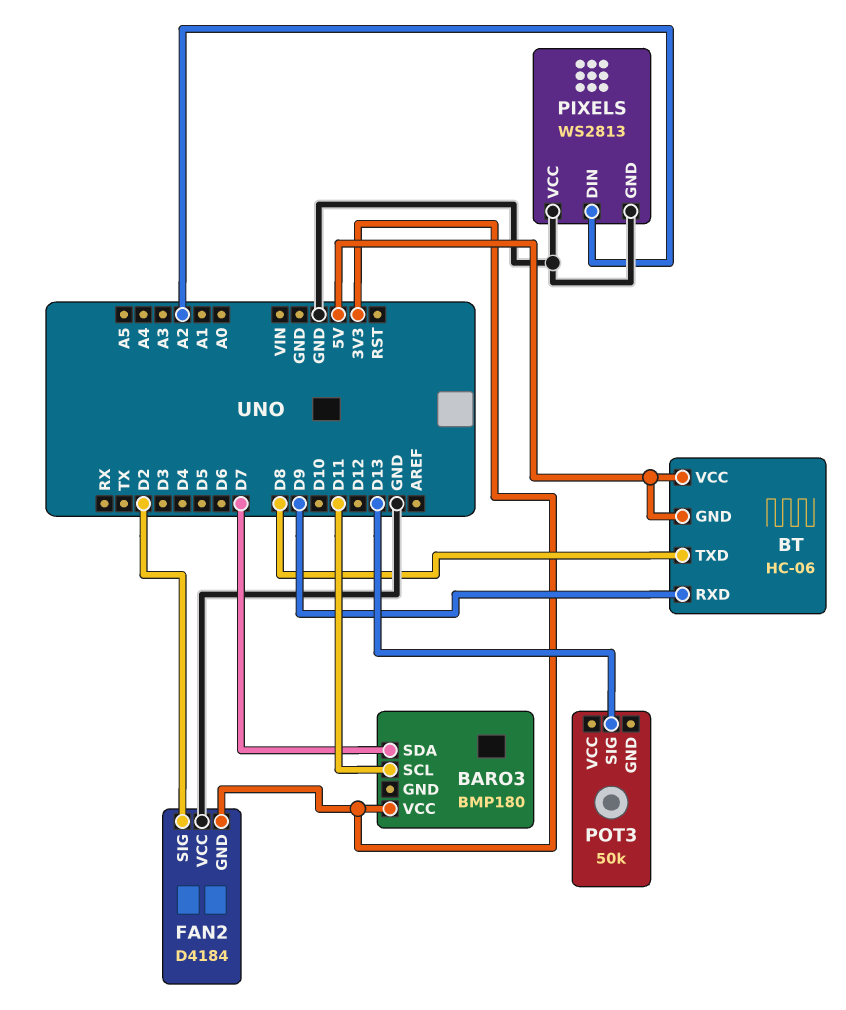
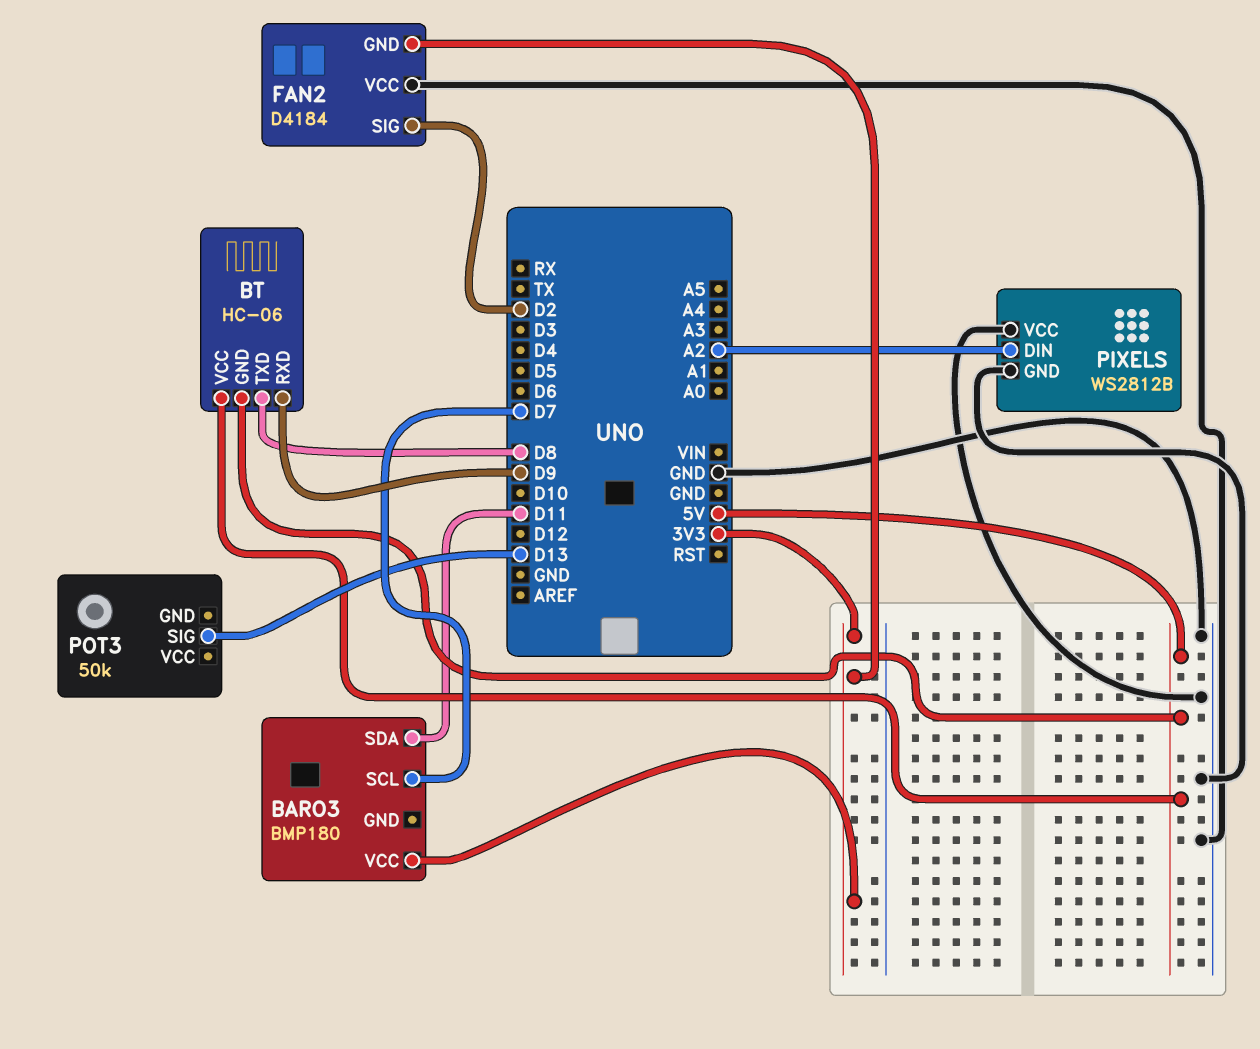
BARO3 pin SCL: D11 -> D7
BARO3 pin SDA: D7 -> D11
PIXELS: WS2813 -> WS2812B

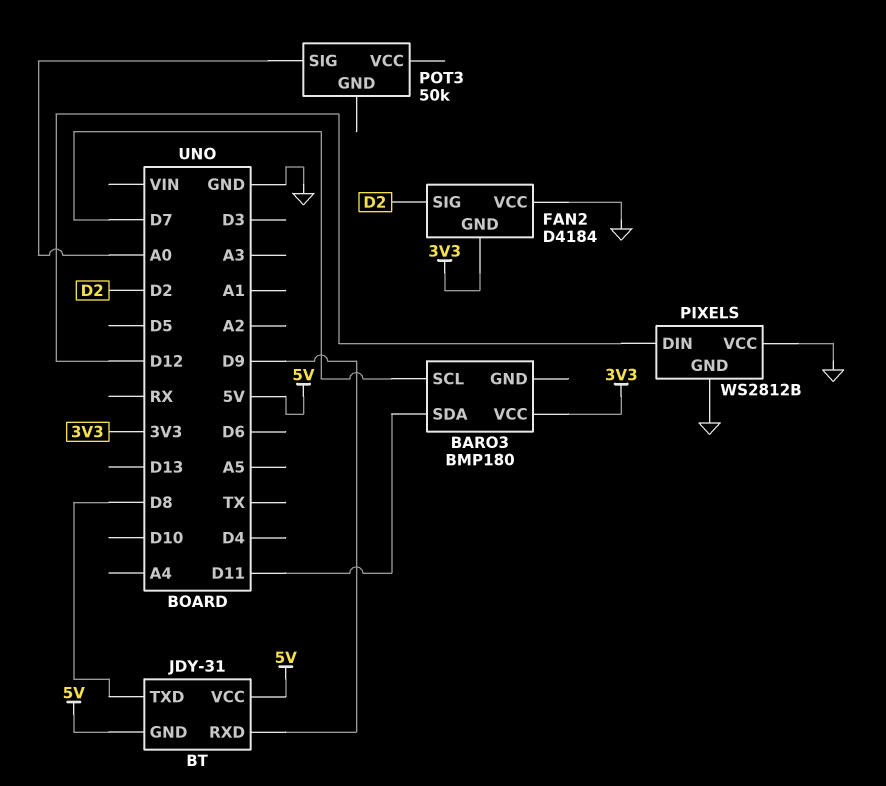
BT: HC-06 -> JDY-31
PIXELS pin DIN: A2 -> D12
POT3 pin SIG: D13 -> A0

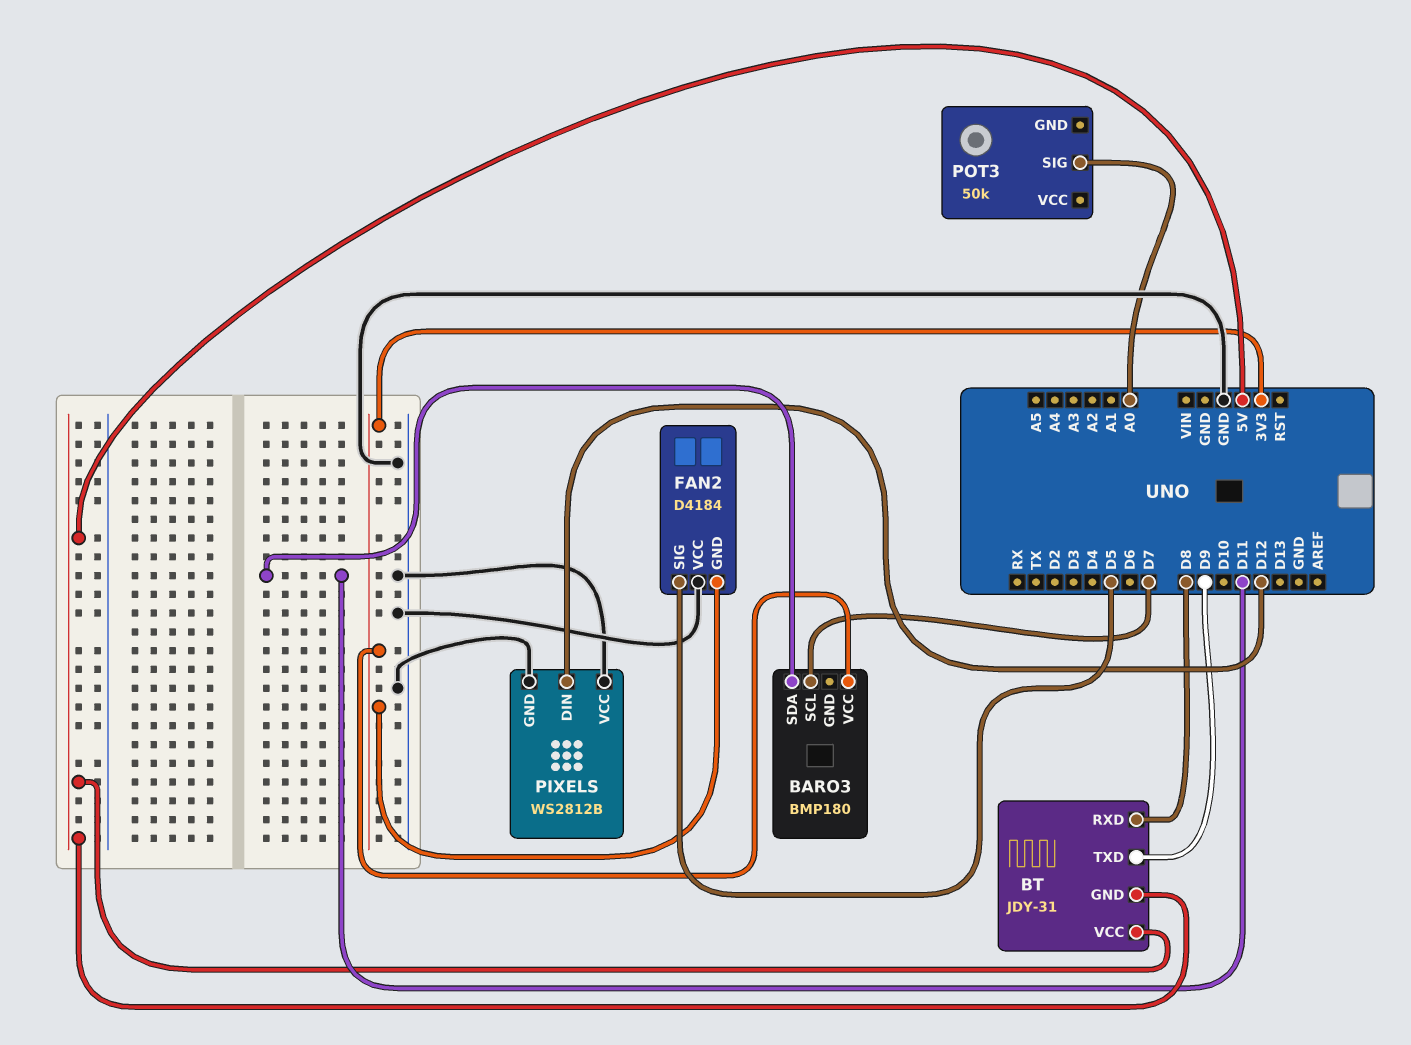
BT pin RXD: D9 -> D8
BT pin TXD: D8 -> D9
FAN2 pin SIG: D2 -> D5

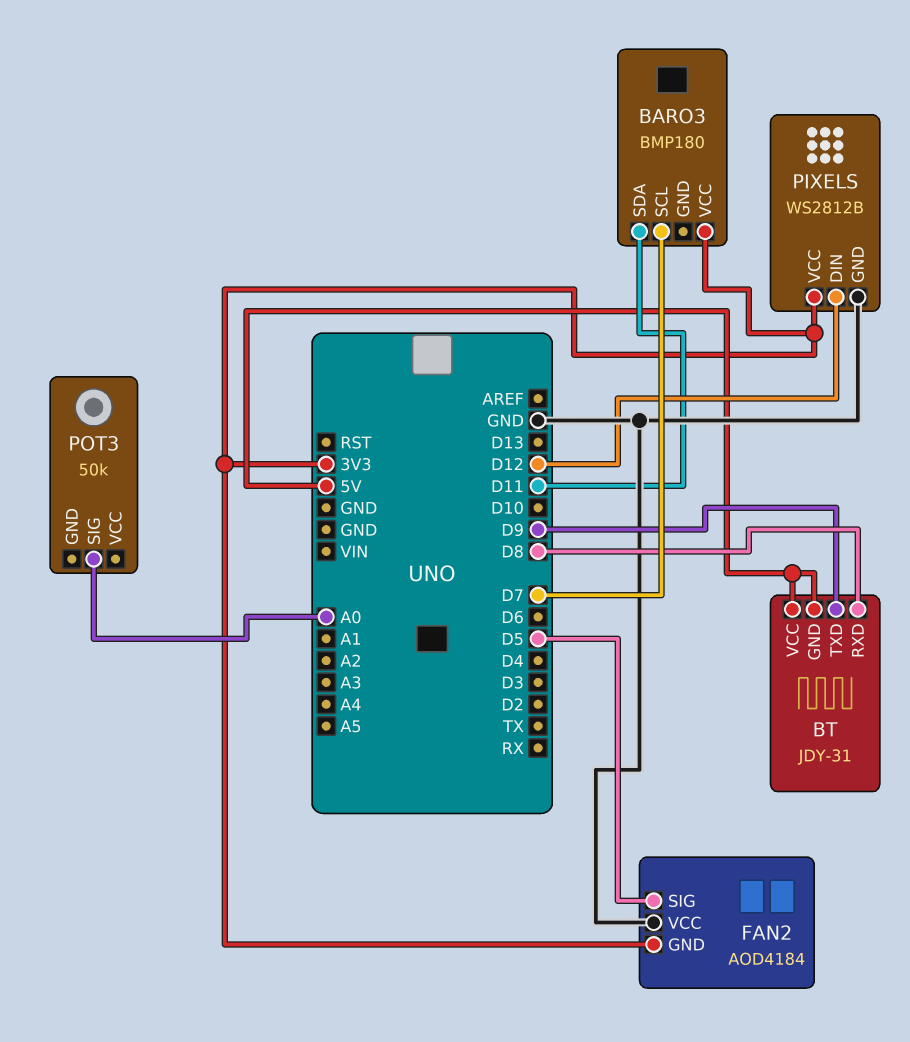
FAN2: D4184 -> AOD4184
PIXELS pin VCC: GND -> 3V3

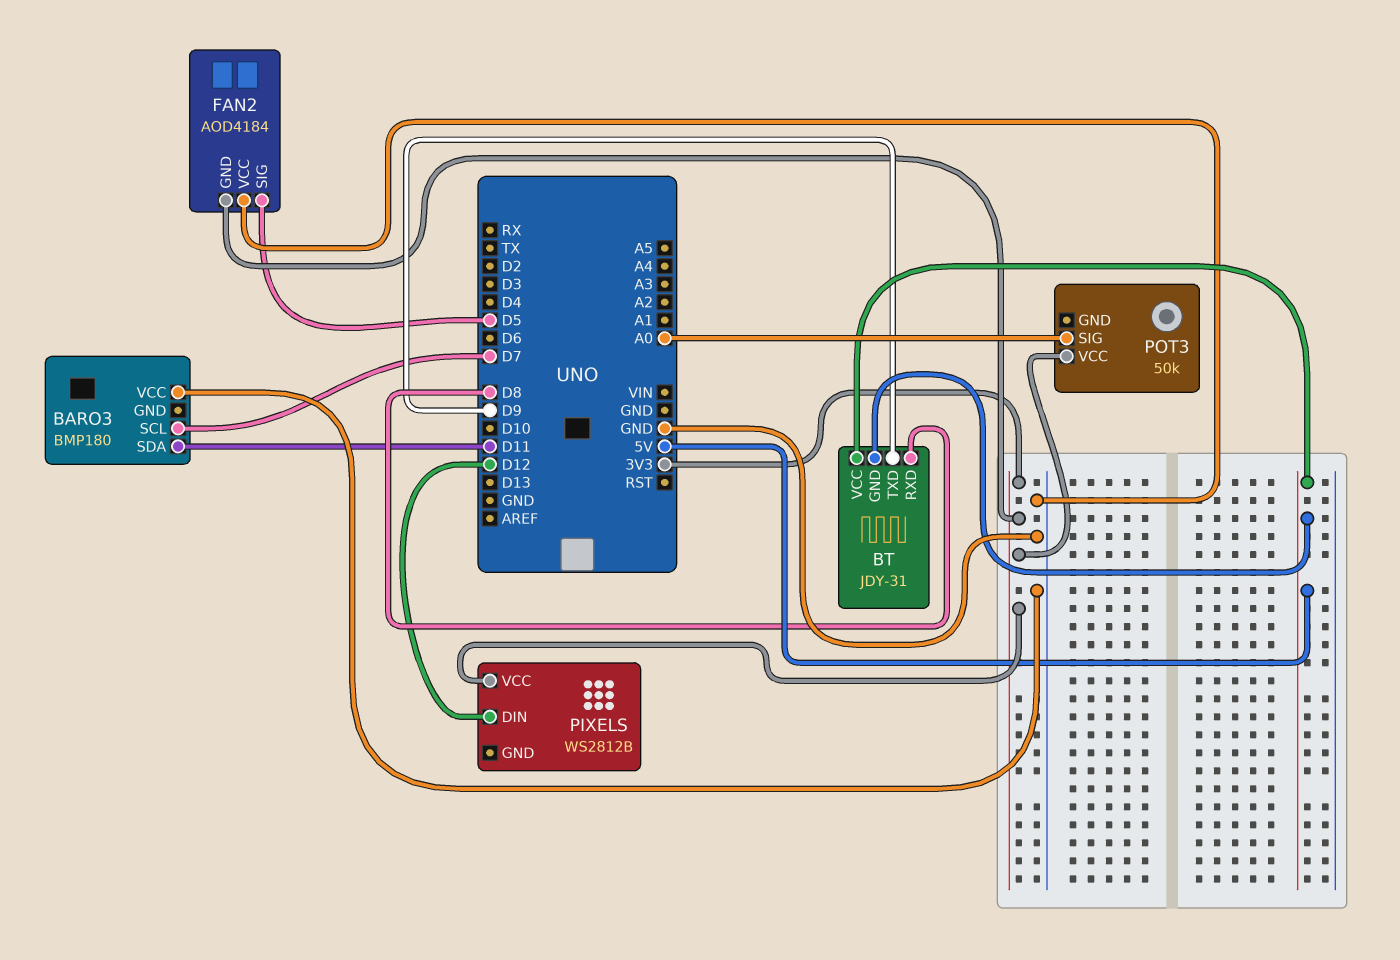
BARO3 pin VCC: 3V3 -> GND
PIXELS pin GND: GND -> none
POT3 pin VCC: none -> 3V3

